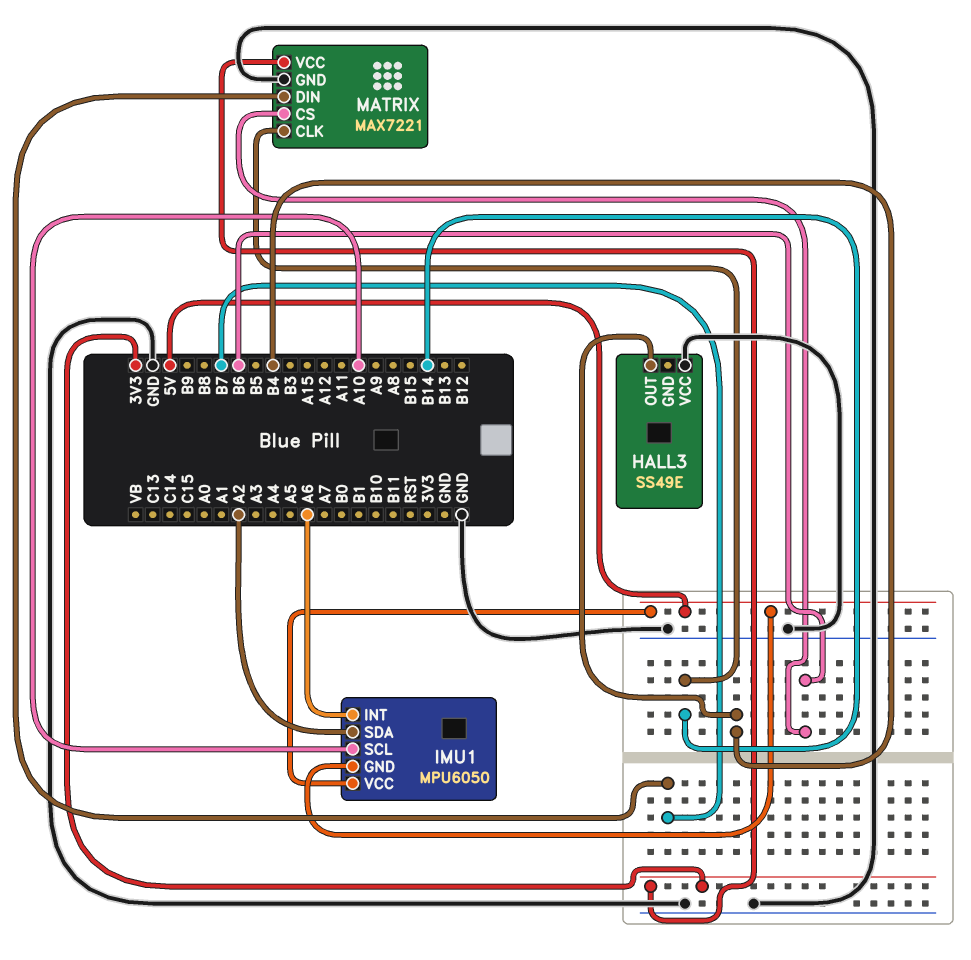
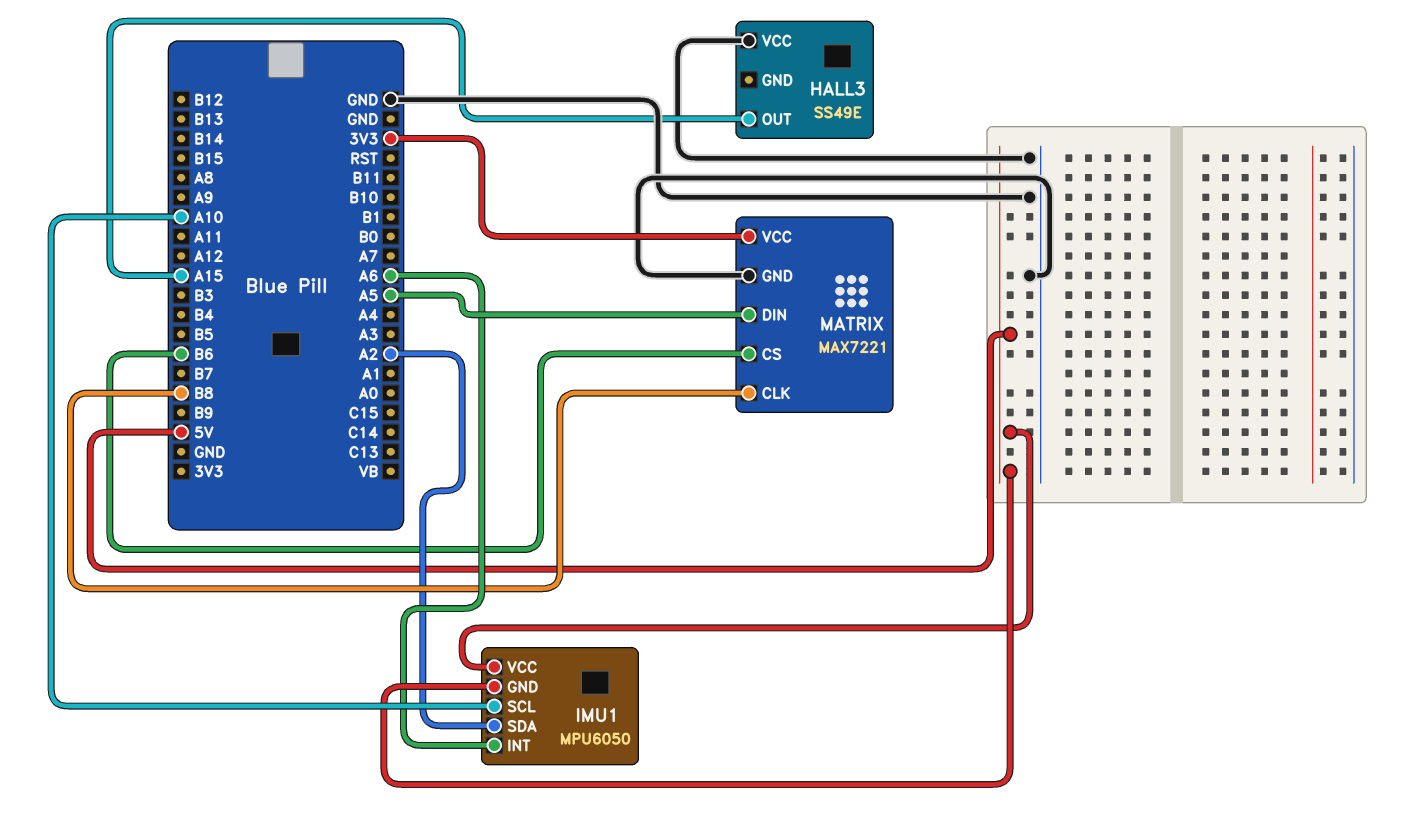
HALL3 pin OUT: B4 -> A15
MATRIX pin CLK: B14 -> B8
MATRIX pin DIN: B7 -> A5

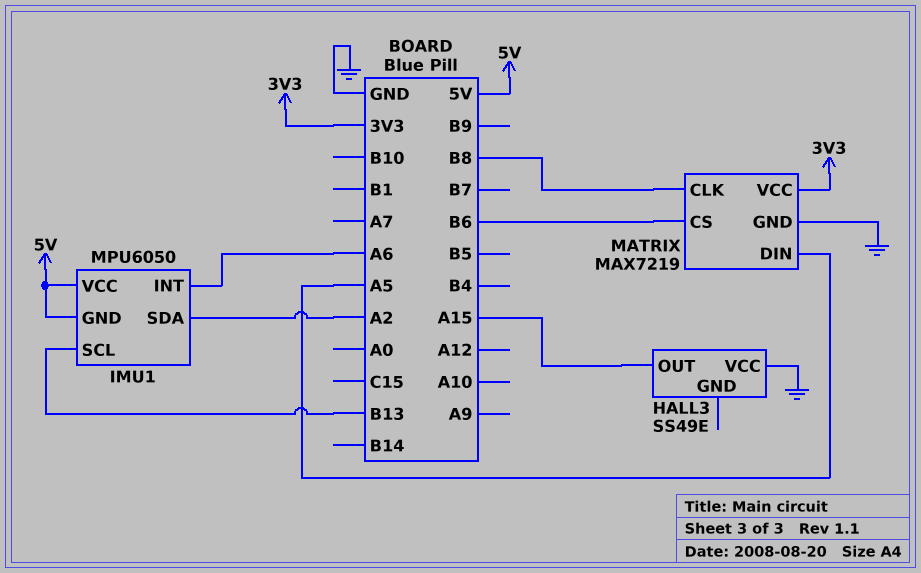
IMU1 pin SCL: A10 -> B13
MATRIX: MAX7221 -> MAX7219

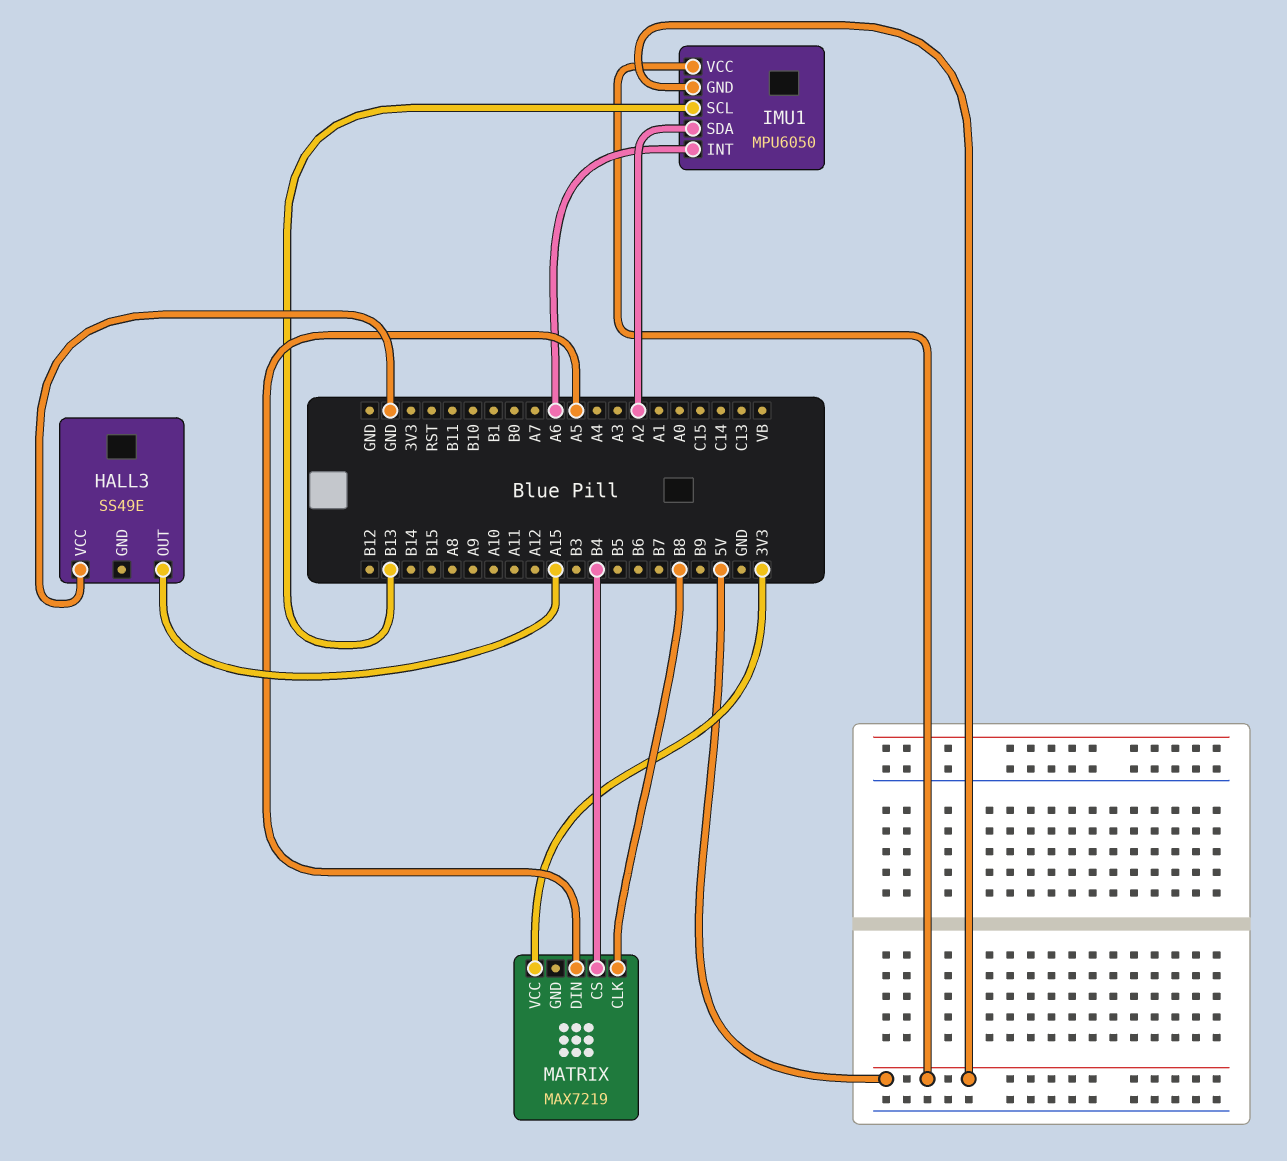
MATRIX pin CS: B6 -> B4
MATRIX pin GND: GND -> none

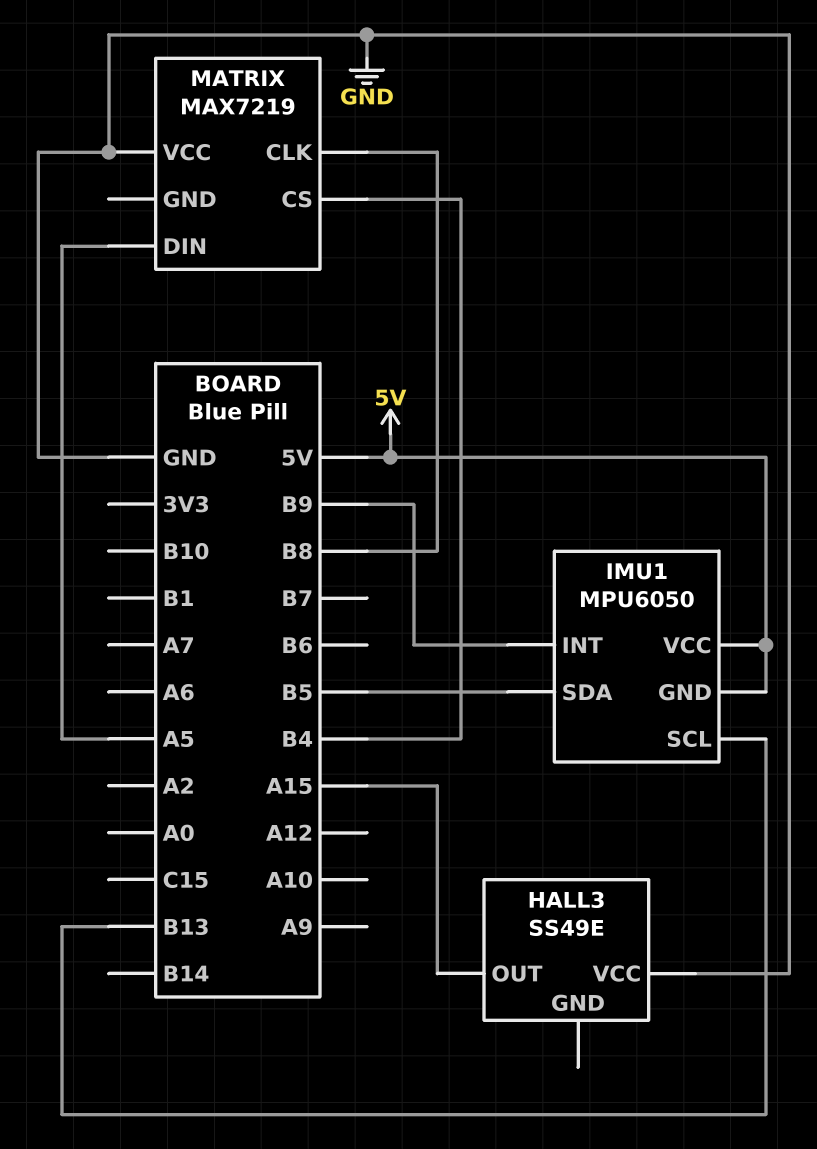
IMU1 pin INT: A6 -> B9
IMU1 pin SDA: A2 -> B5
MATRIX pin VCC: 3V3 -> GND

